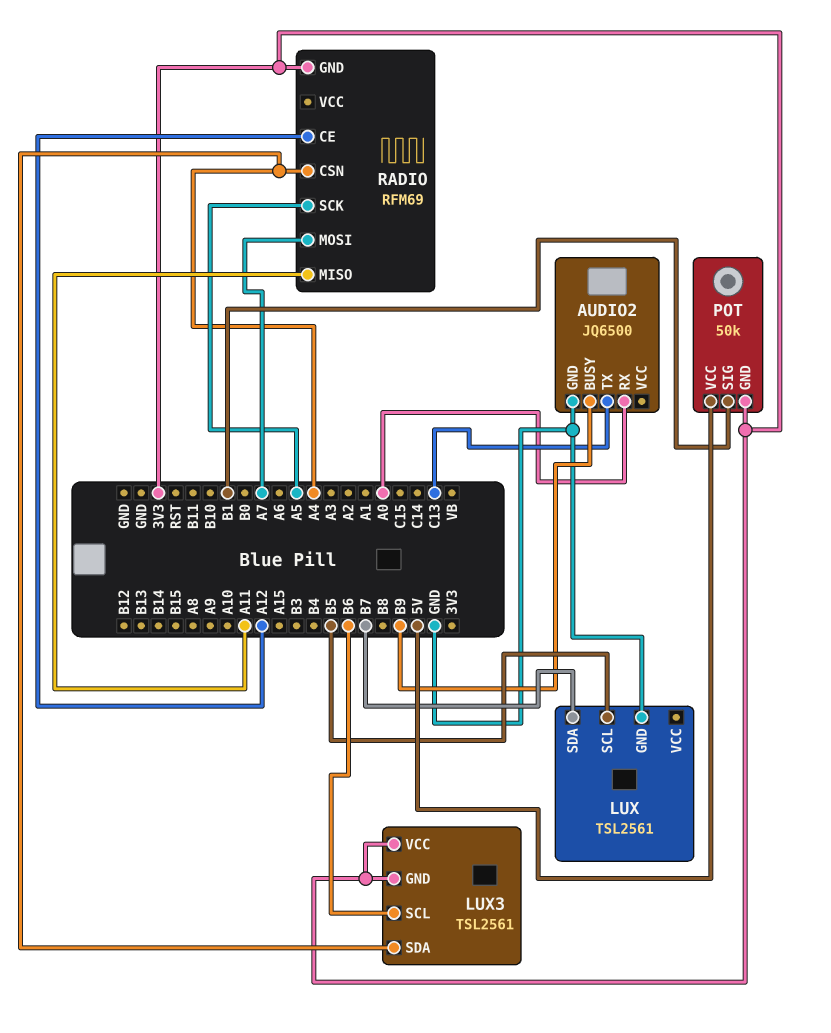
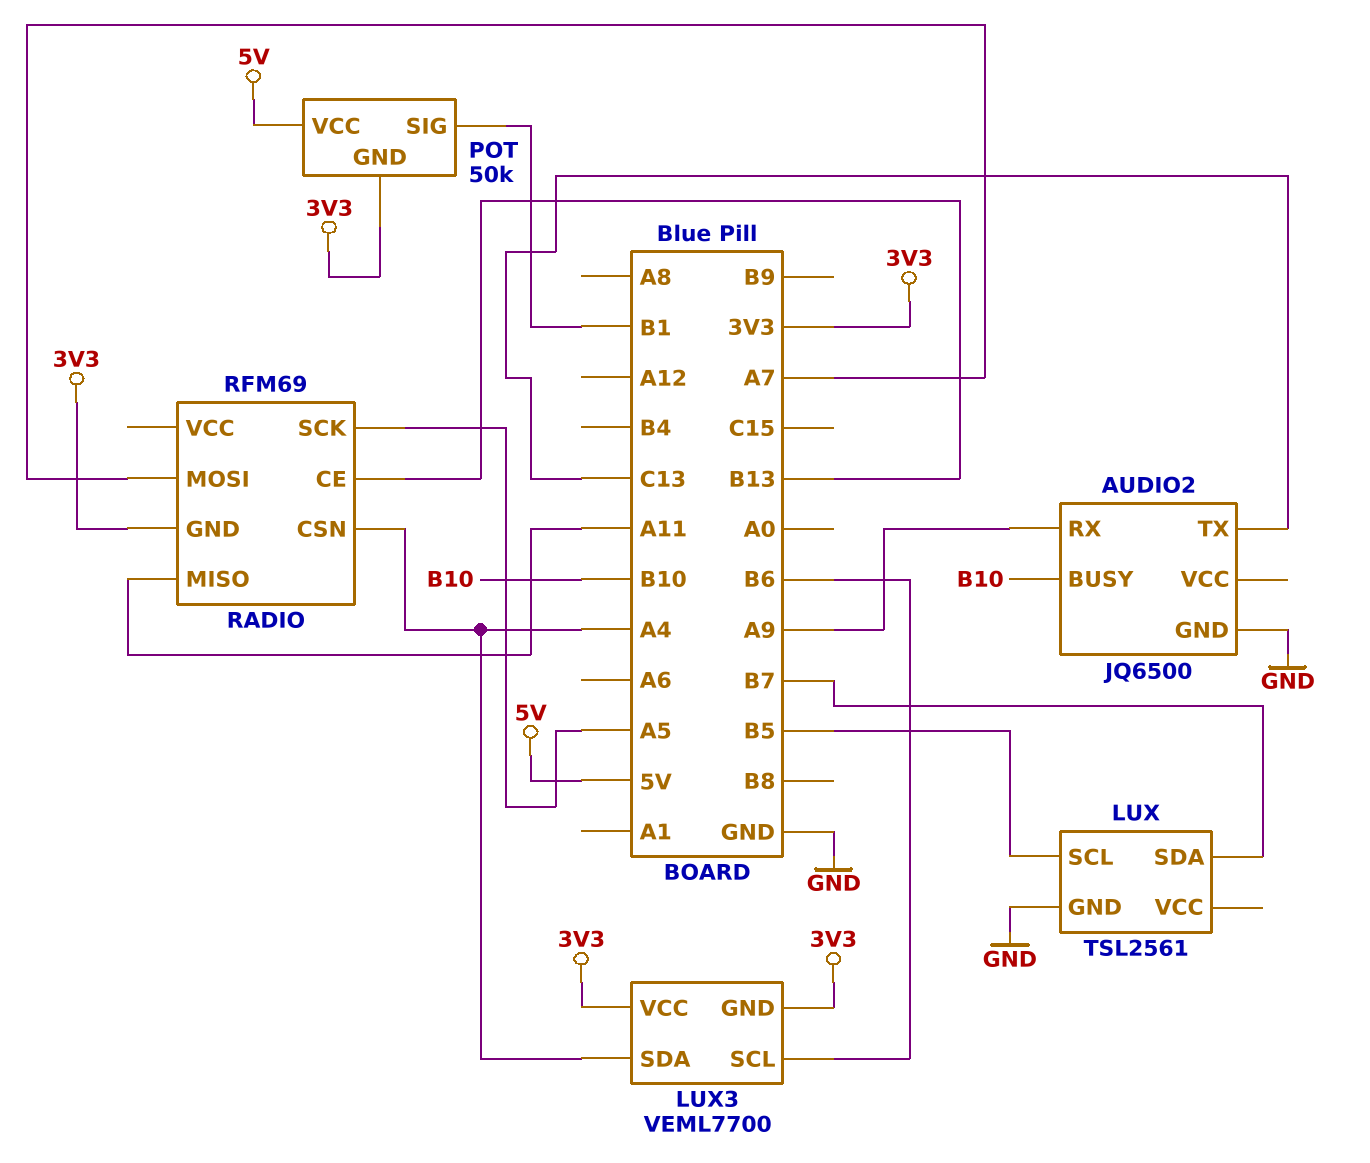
AUDIO2 pin BUSY: B9 -> B10
AUDIO2 pin RX: A0 -> A9
LUX3: TSL2561 -> VEML7700
RADIO pin CE: A12 -> B13

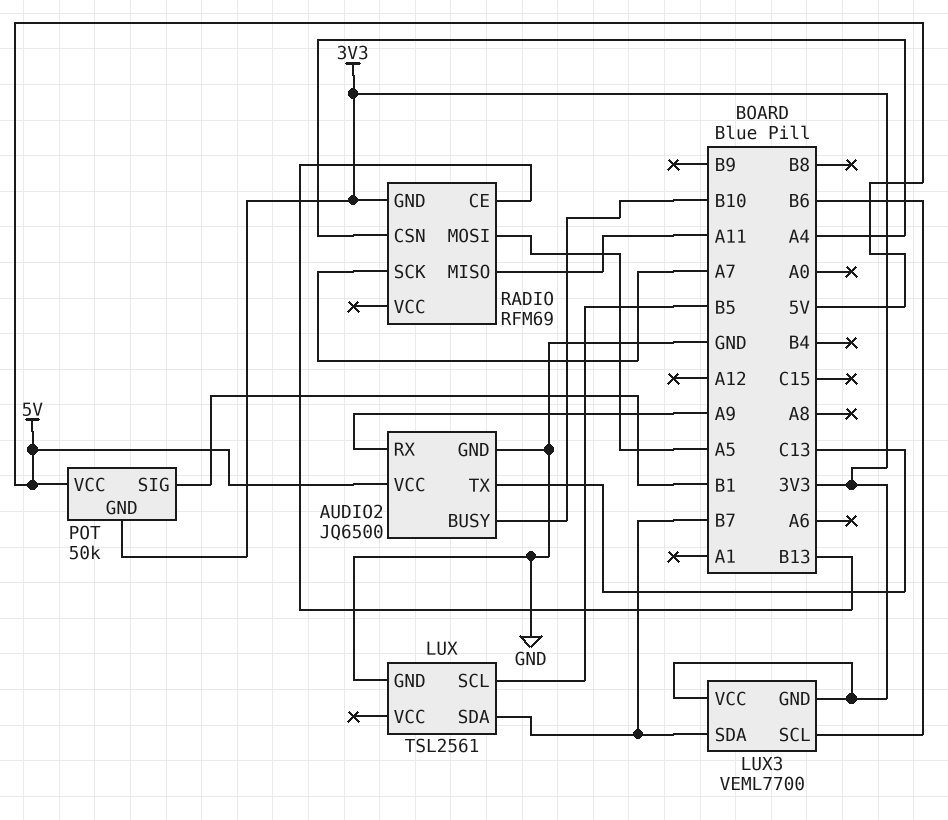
AUDIO2 pin VCC: none -> 5V
LUX3 pin SDA: A4 -> B7
RADIO pin MOSI: A7 -> A5
RADIO pin SCK: A5 -> A7

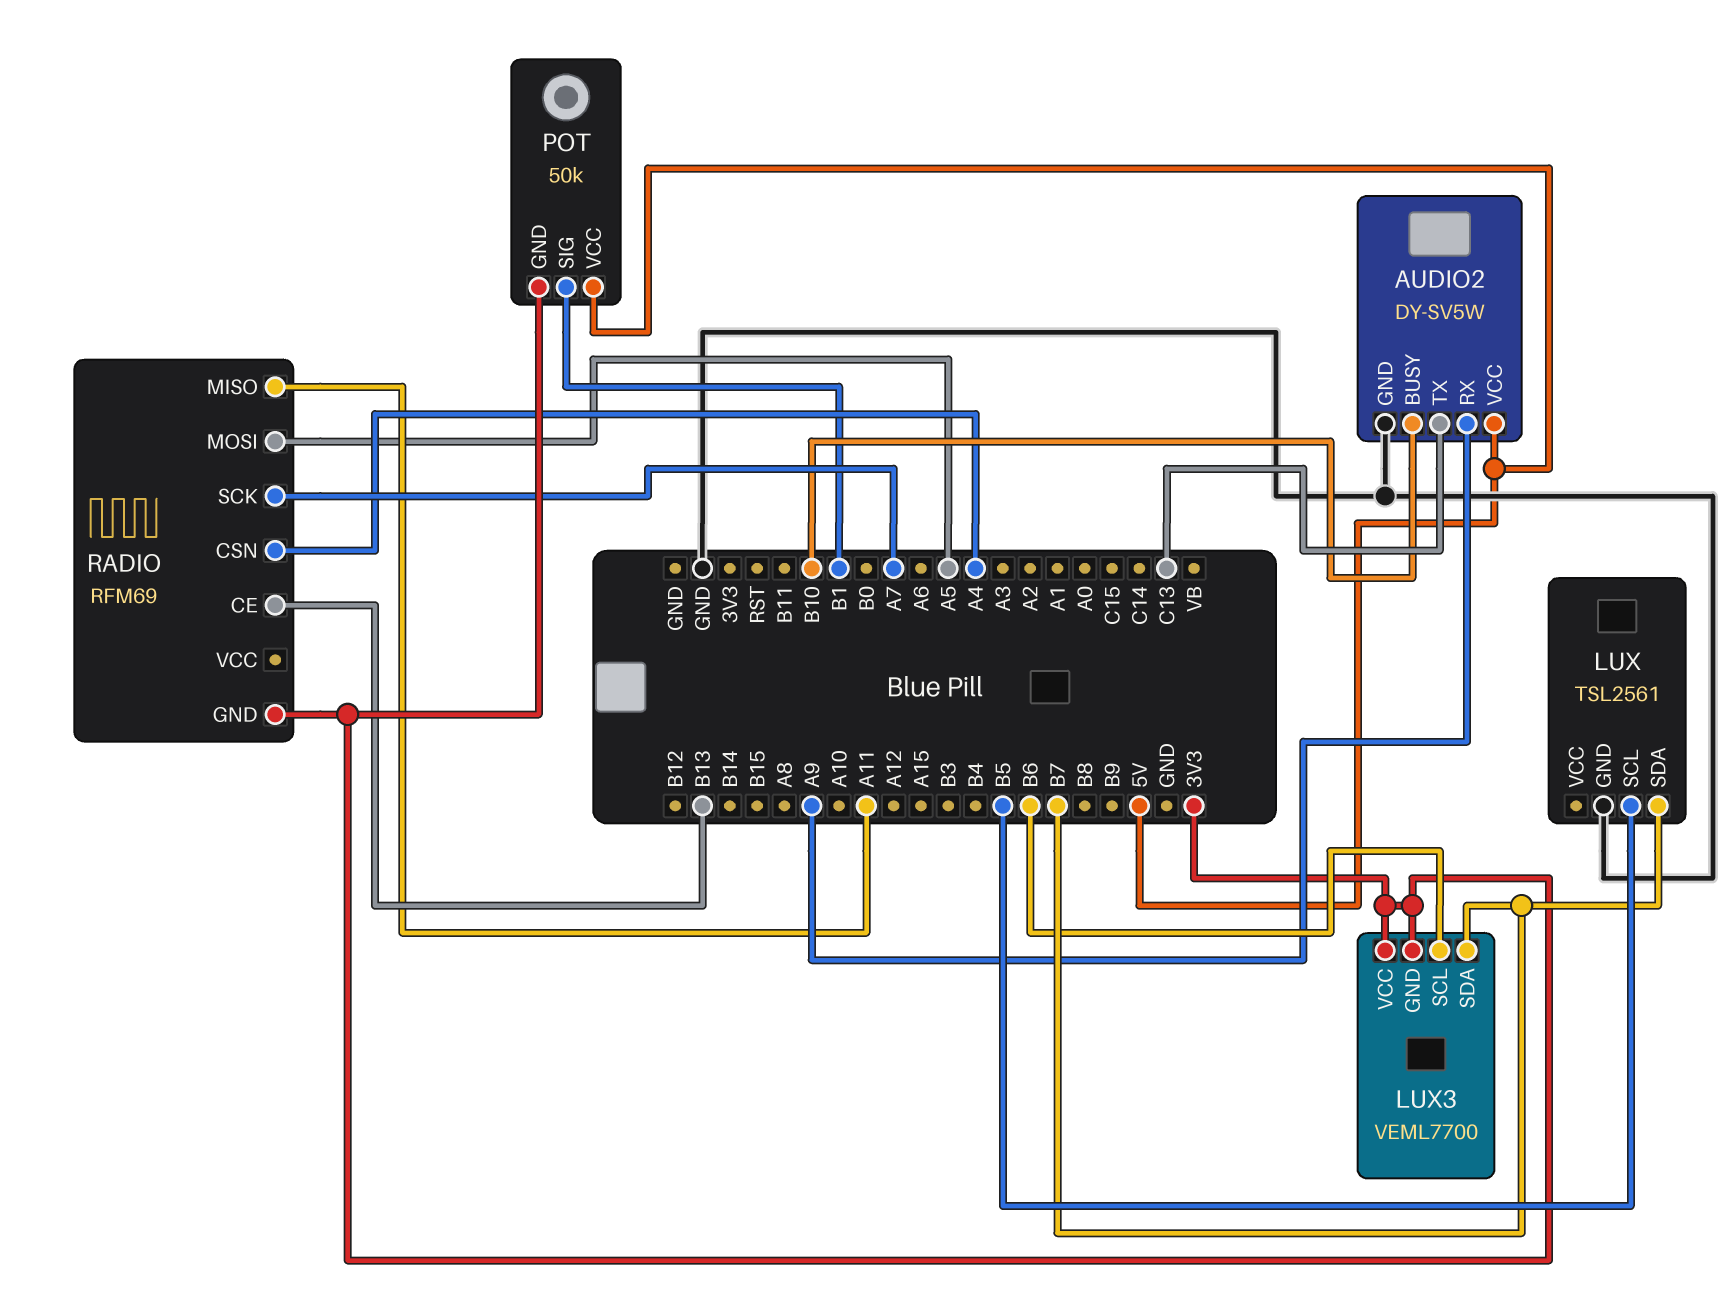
AUDIO2: JQ6500 -> DY-SV5W

